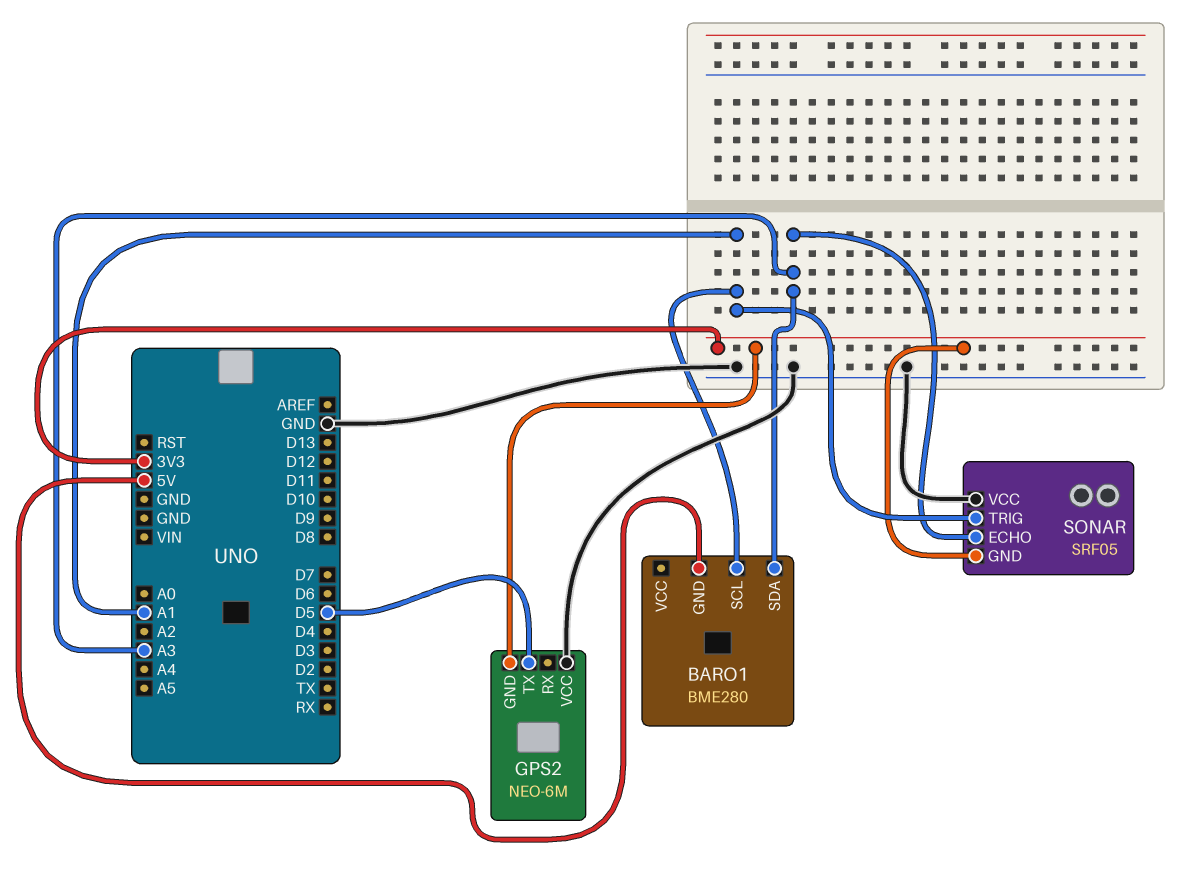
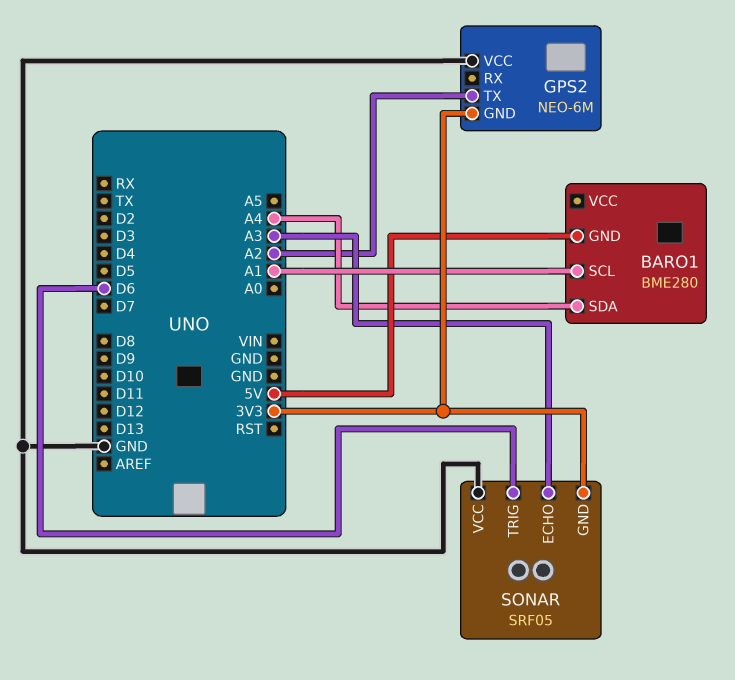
BARO1 pin SDA: A3 -> A4
GPS2 pin TX: D5 -> A2
SONAR pin TRIG: A1 -> D6

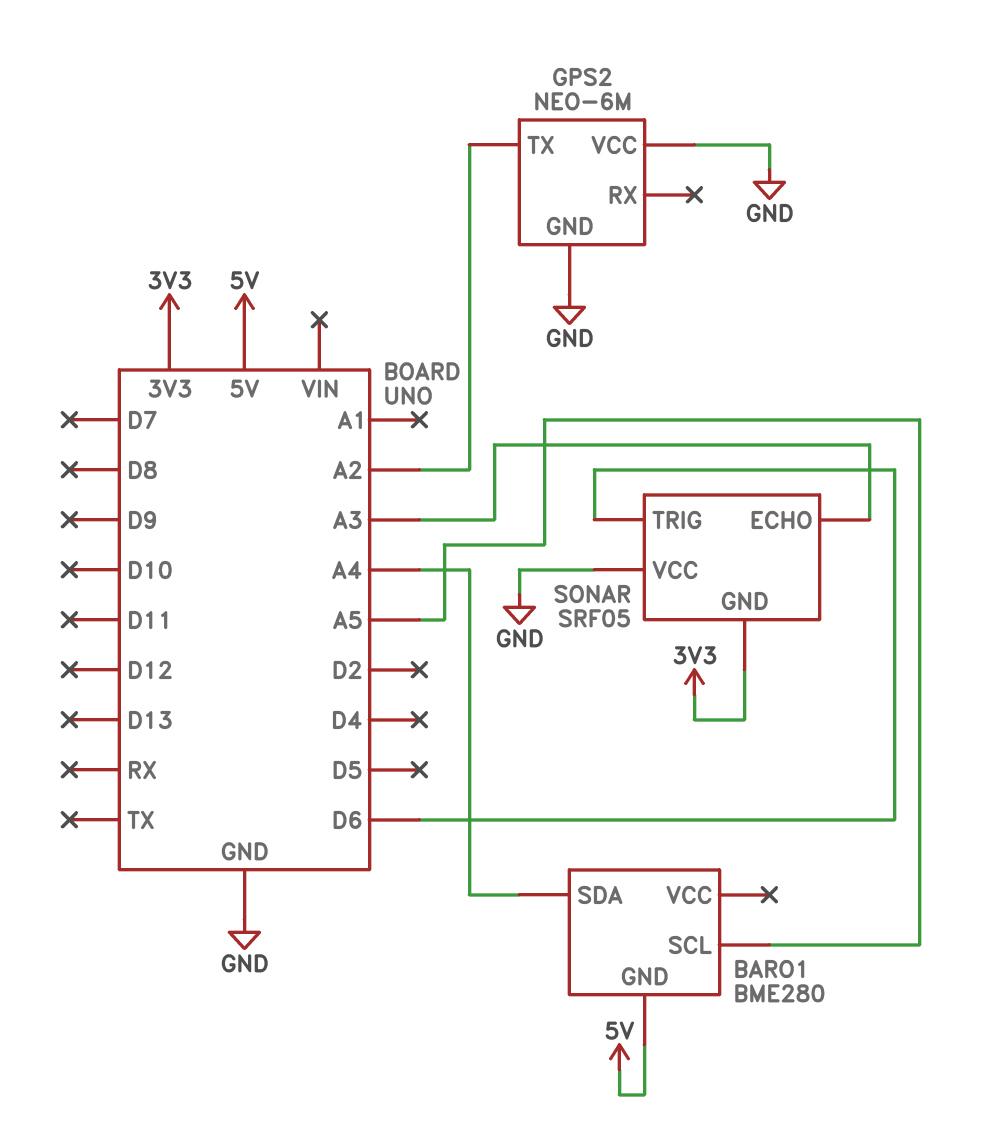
BARO1 pin SCL: A1 -> A5
GPS2 pin GND: 3V3 -> GND

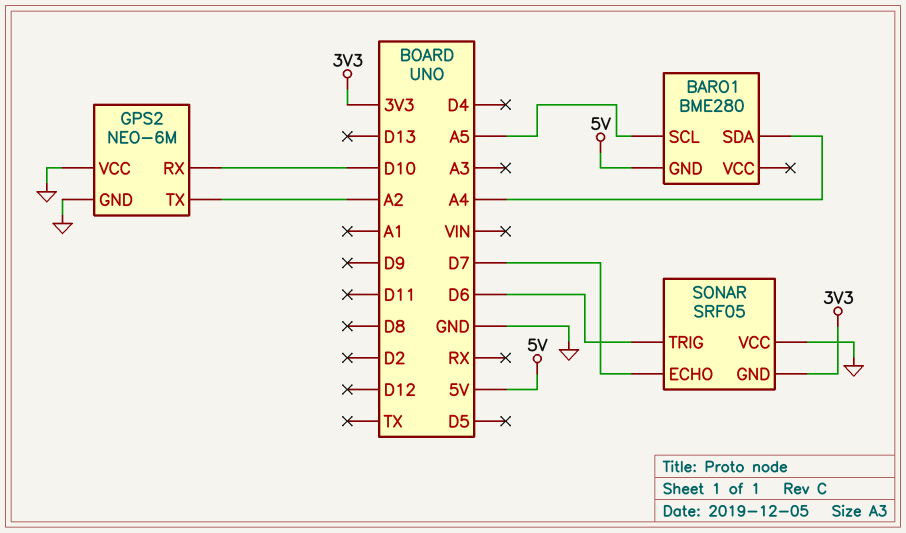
GPS2 pin RX: none -> D10
SONAR pin ECHO: A3 -> D7

